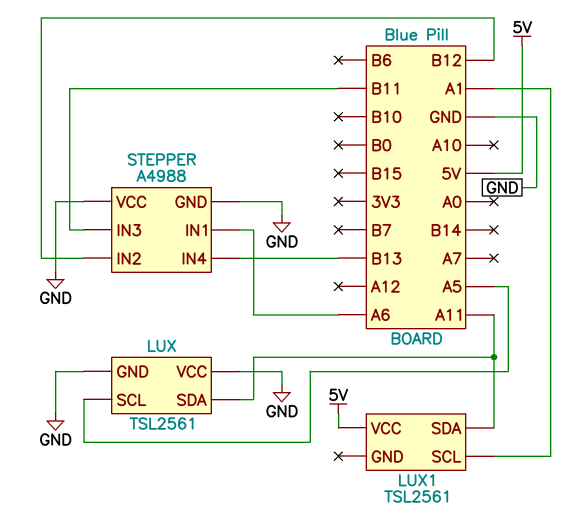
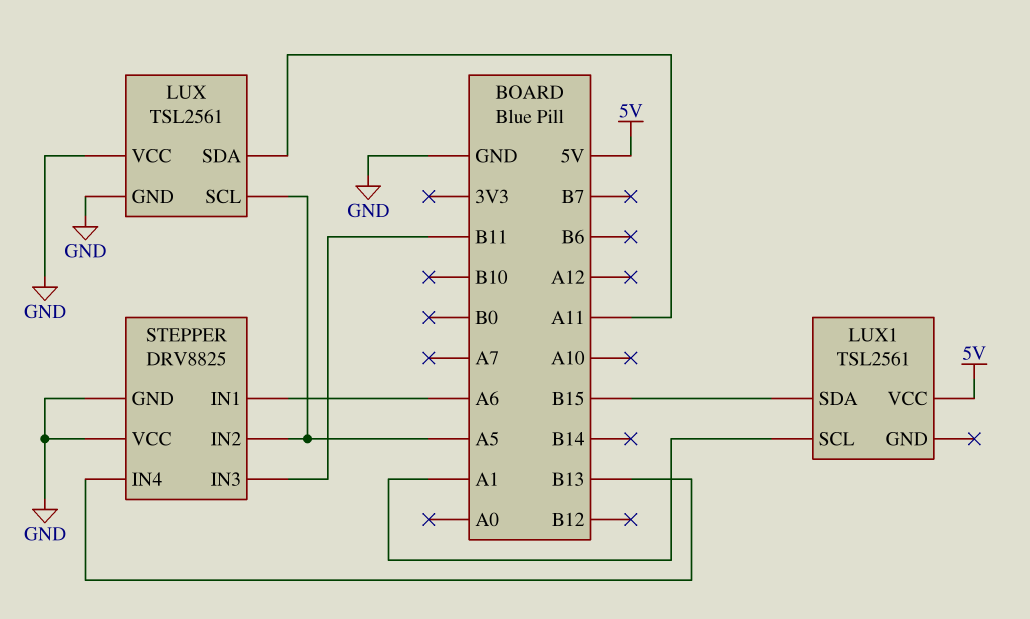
LUX1 pin SDA: A11 -> B15
STEPPER: A4988 -> DRV8825
STEPPER pin IN2: B12 -> A5

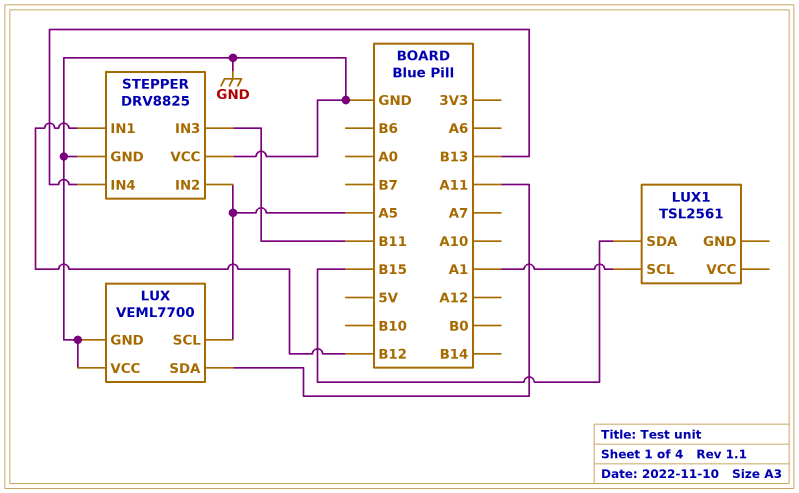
LUX: TSL2561 -> VEML7700
LUX1 pin VCC: 5V -> none
STEPPER pin IN1: A6 -> B12

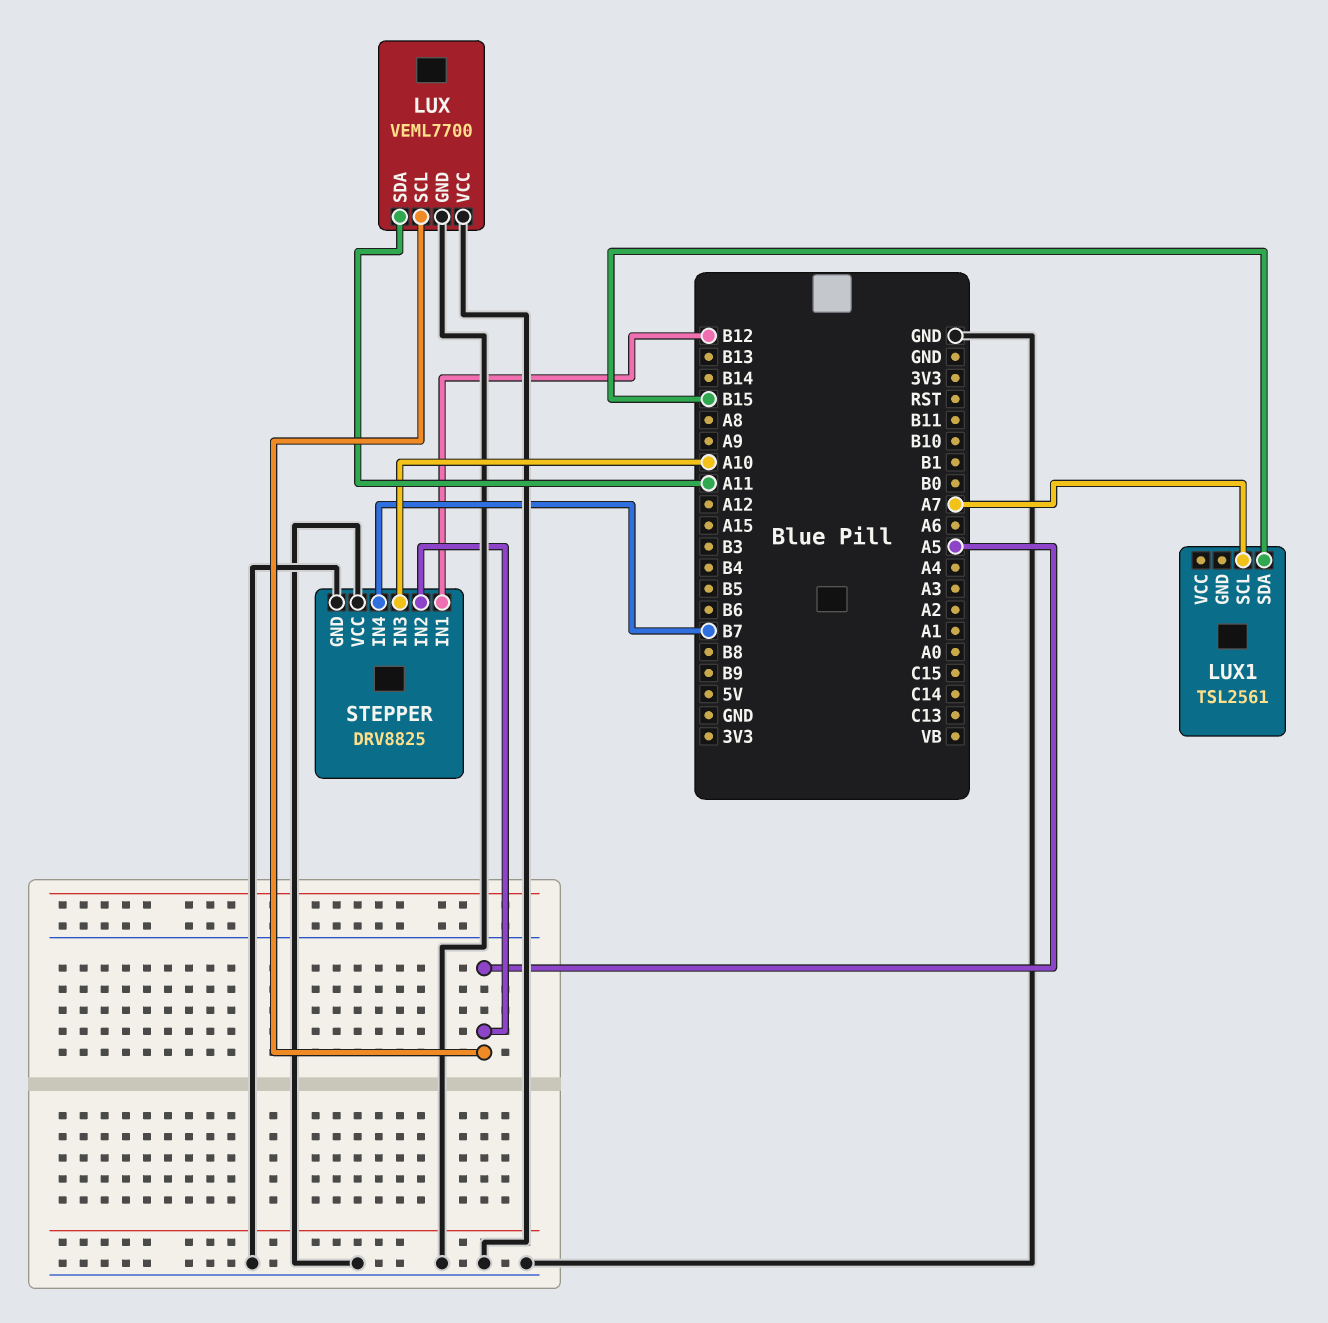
LUX1 pin SCL: A1 -> A7
STEPPER pin IN3: B11 -> A10
STEPPER pin IN4: B13 -> B7

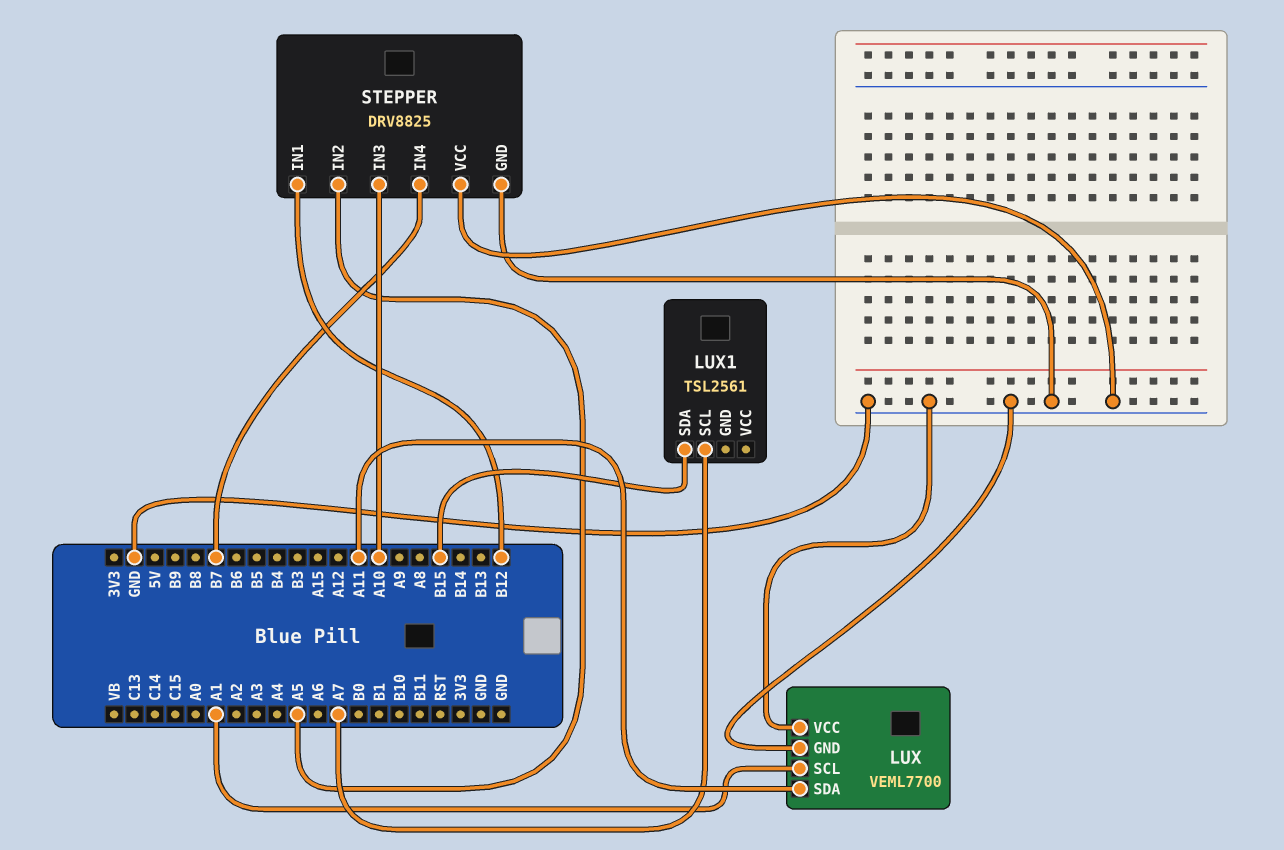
LUX pin SCL: A5 -> A1

